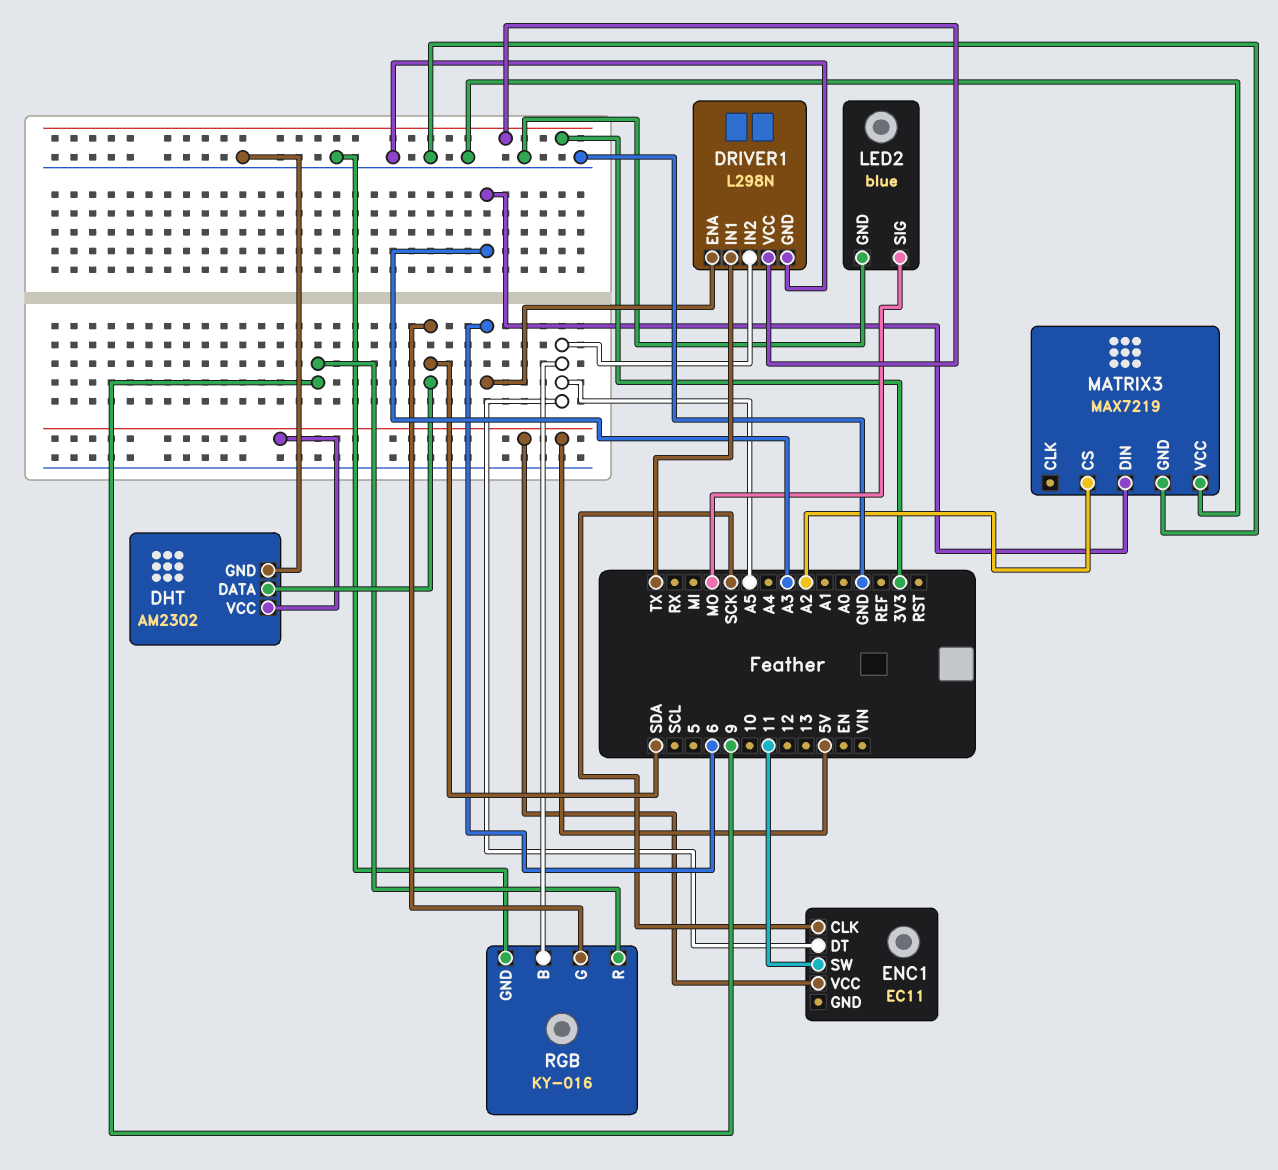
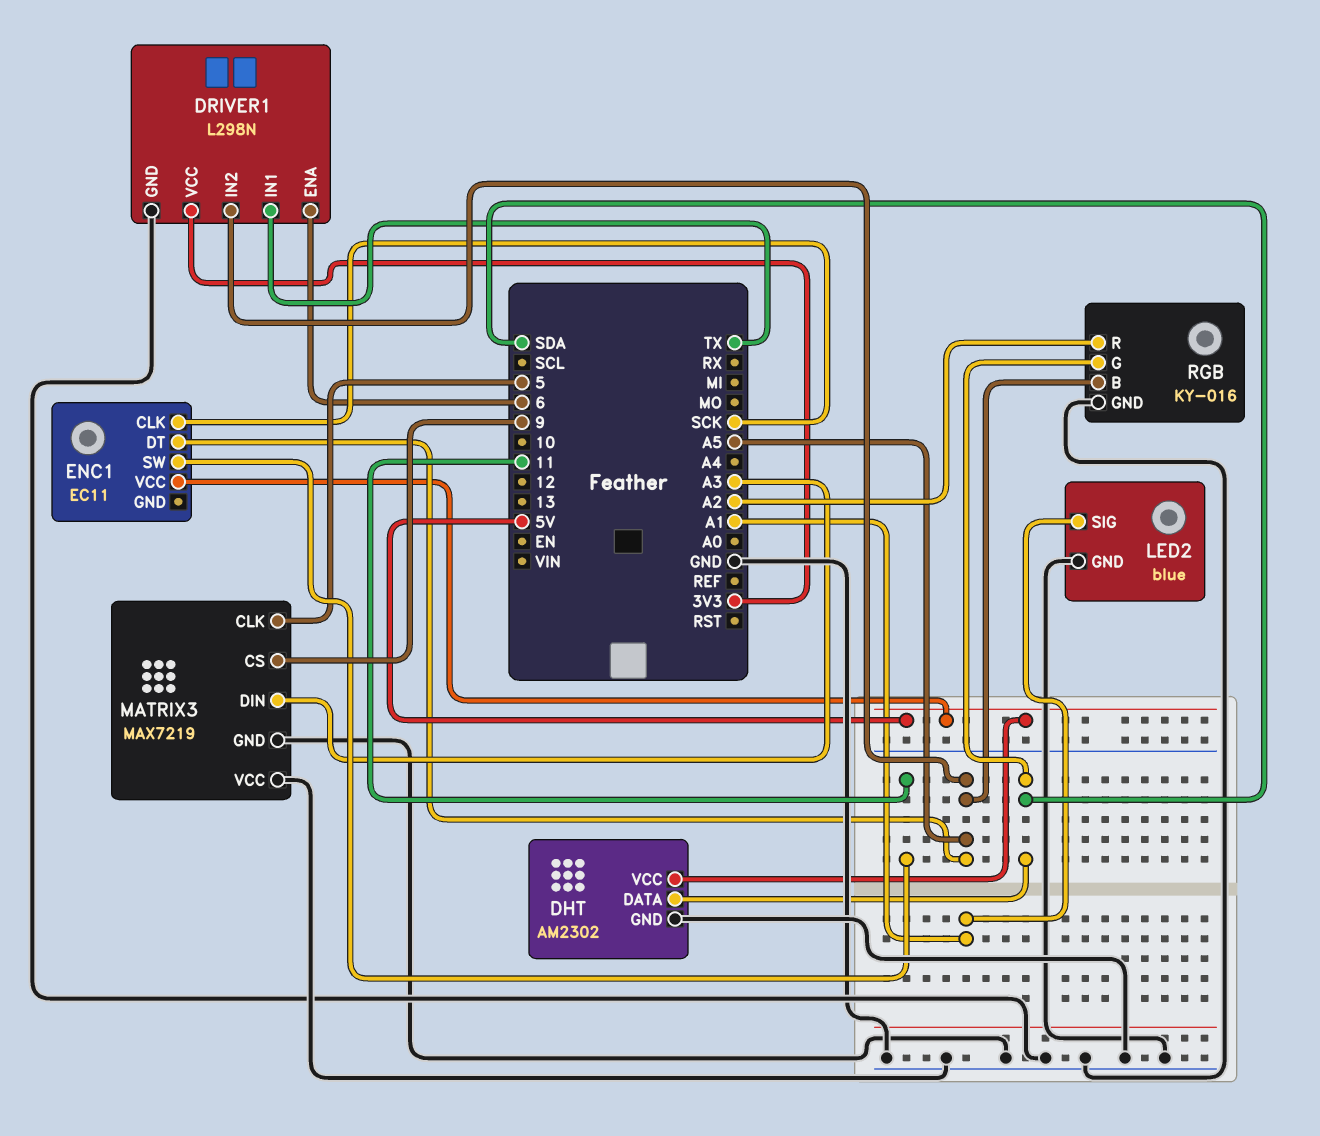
LED2 pin SIG: MO -> A1
MATRIX3 pin CLK: none -> 5
MATRIX3 pin CS: A2 -> 9
RGB pin R: 9 -> A2

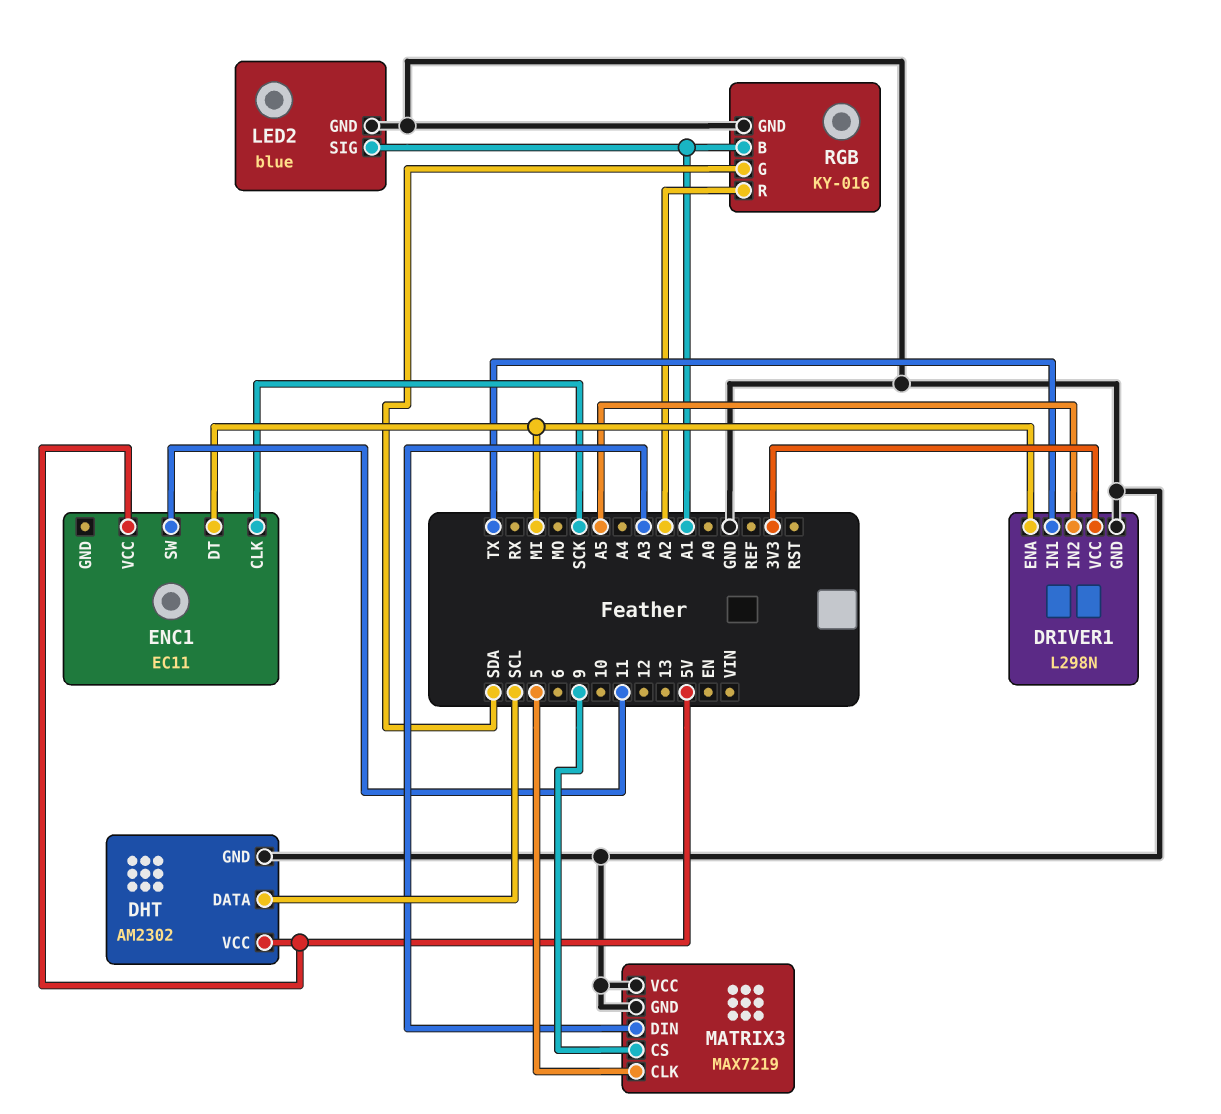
DHT pin DATA: SDA -> SCL
DRIVER1 pin ENA: 6 -> MI
ENC1 pin DT: A5 -> MI
RGB pin B: A5 -> A1

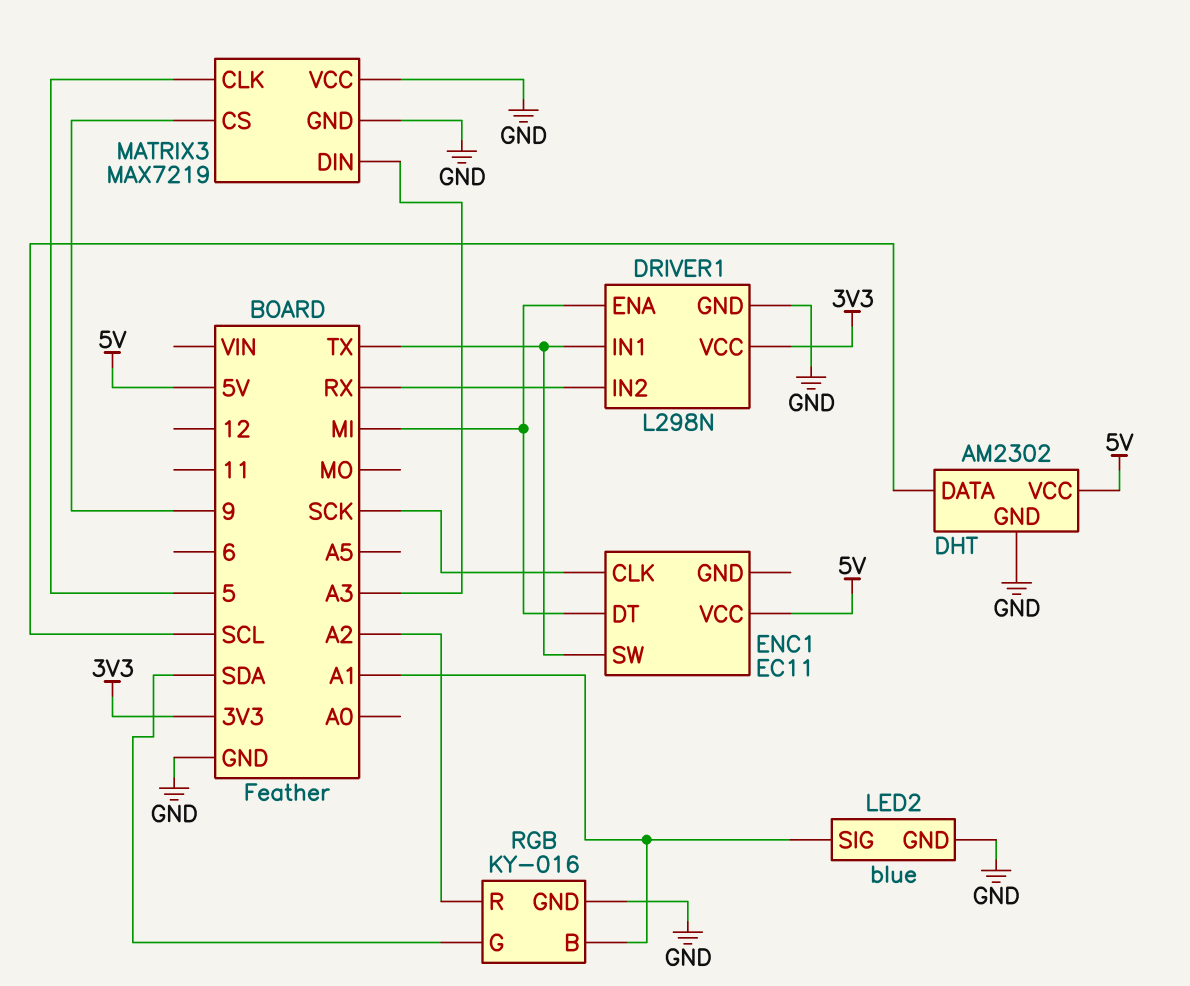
DRIVER1 pin IN2: A5 -> RX
ENC1 pin SW: 11 -> TX

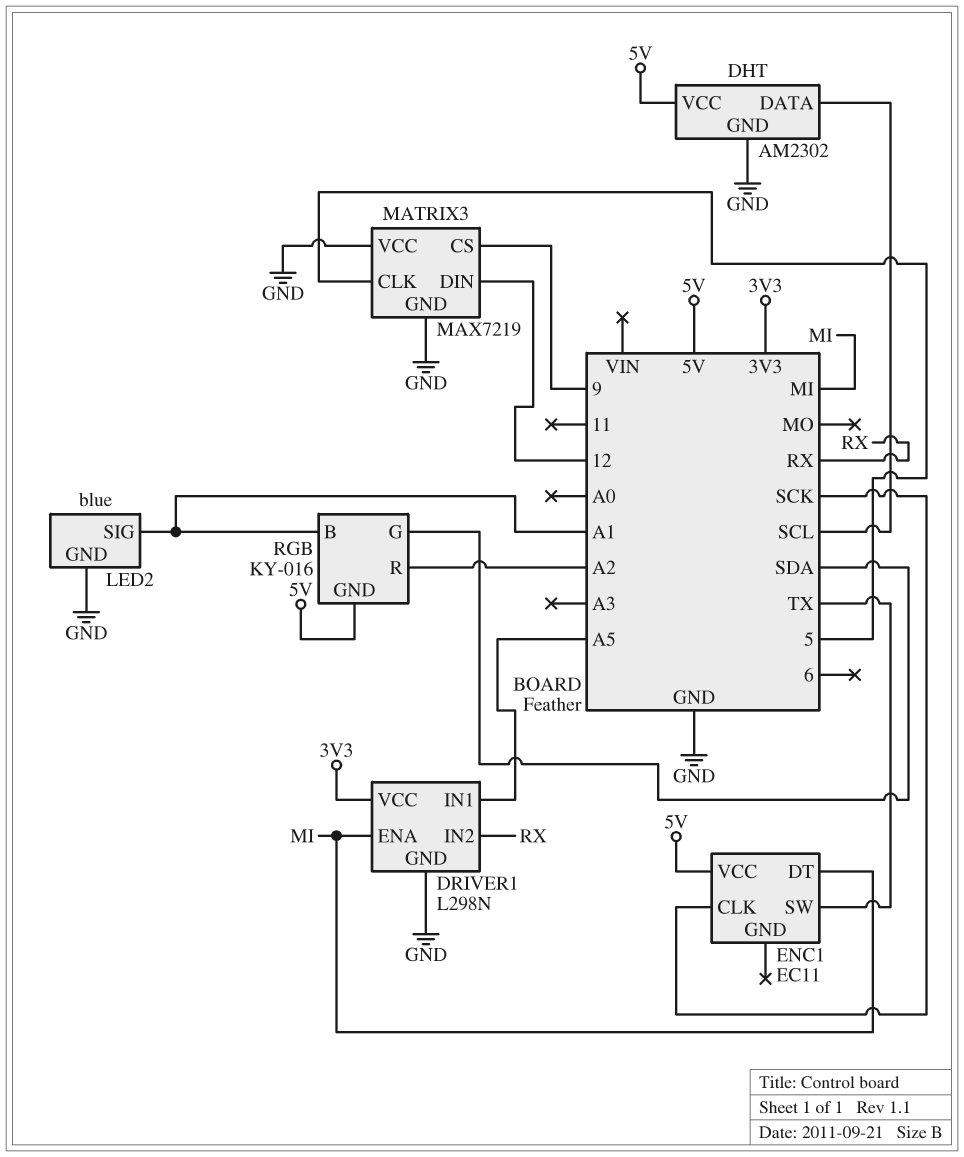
DRIVER1 pin IN1: TX -> A5
MATRIX3 pin DIN: A3 -> 12
RGB pin GND: GND -> 5V

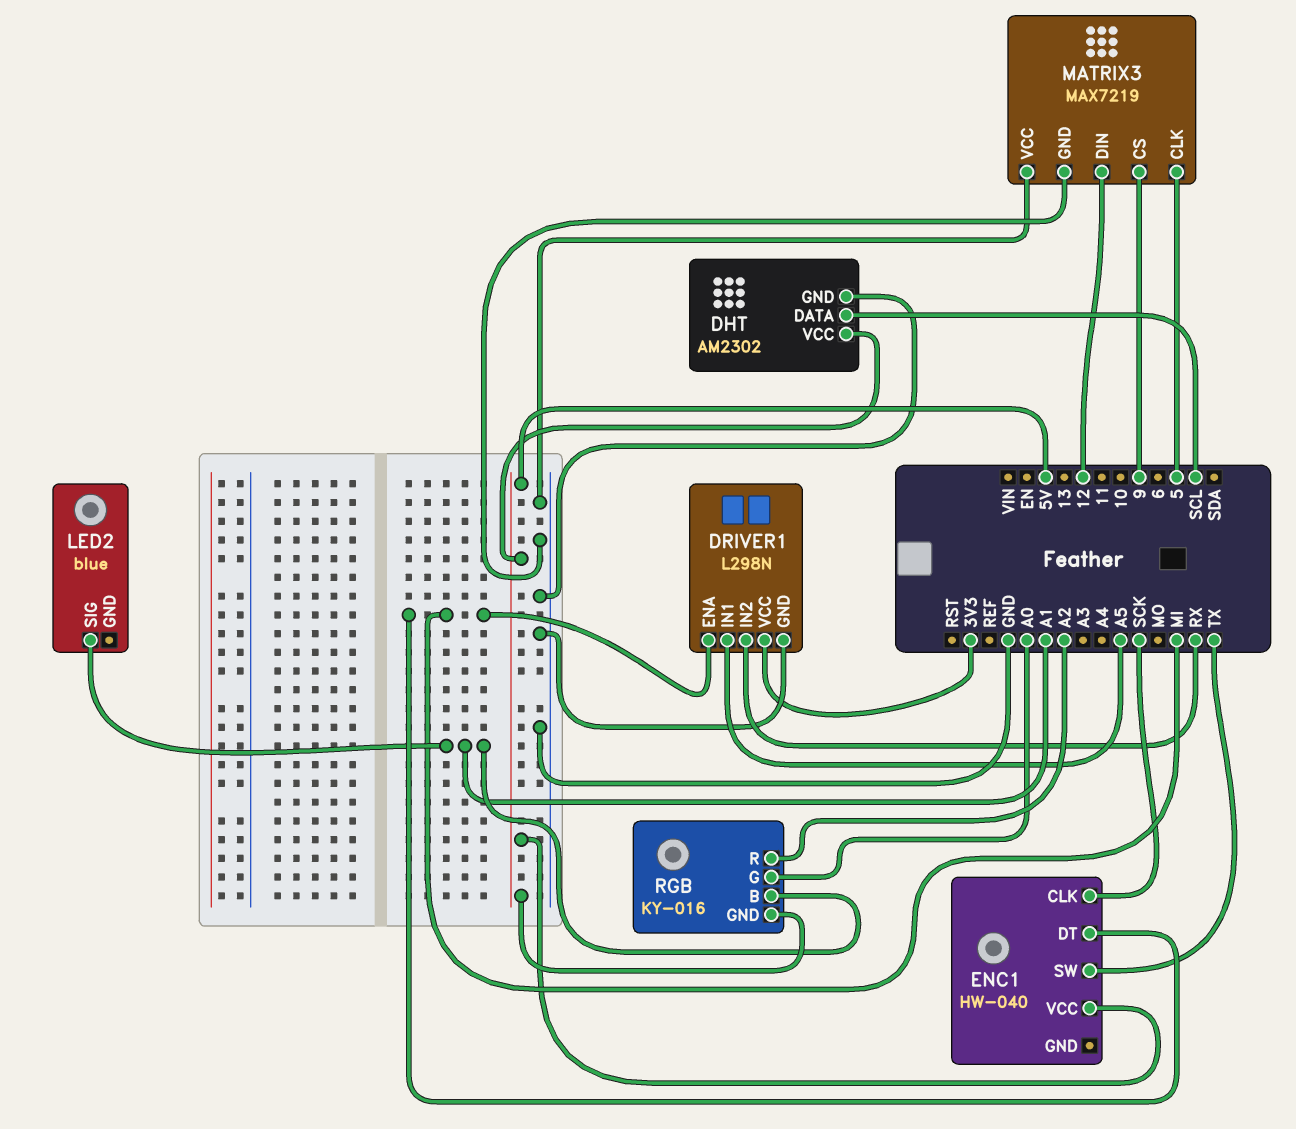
ENC1: EC11 -> HW-040
LED2 pin GND: GND -> none
RGB pin G: SDA -> A0

